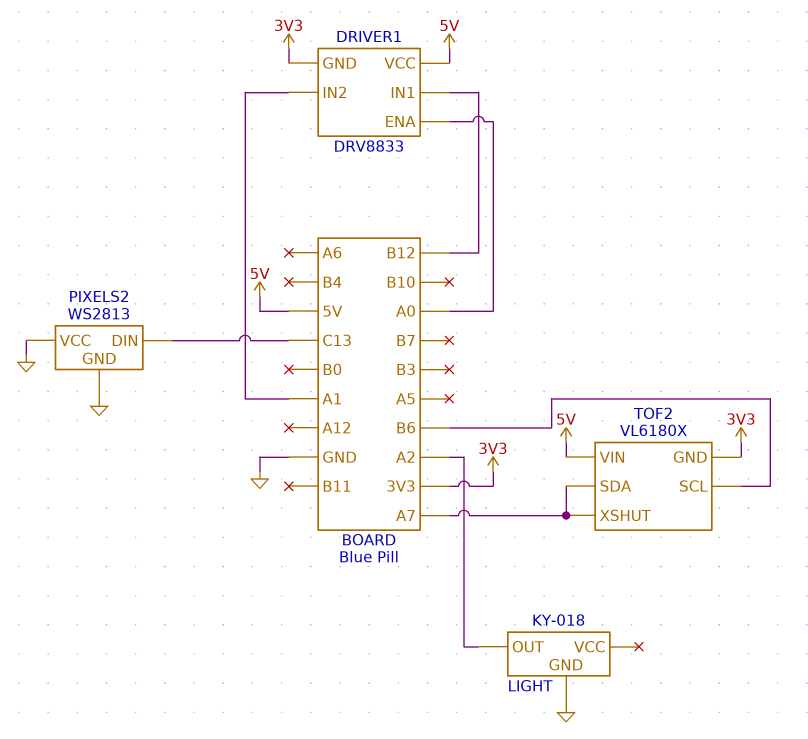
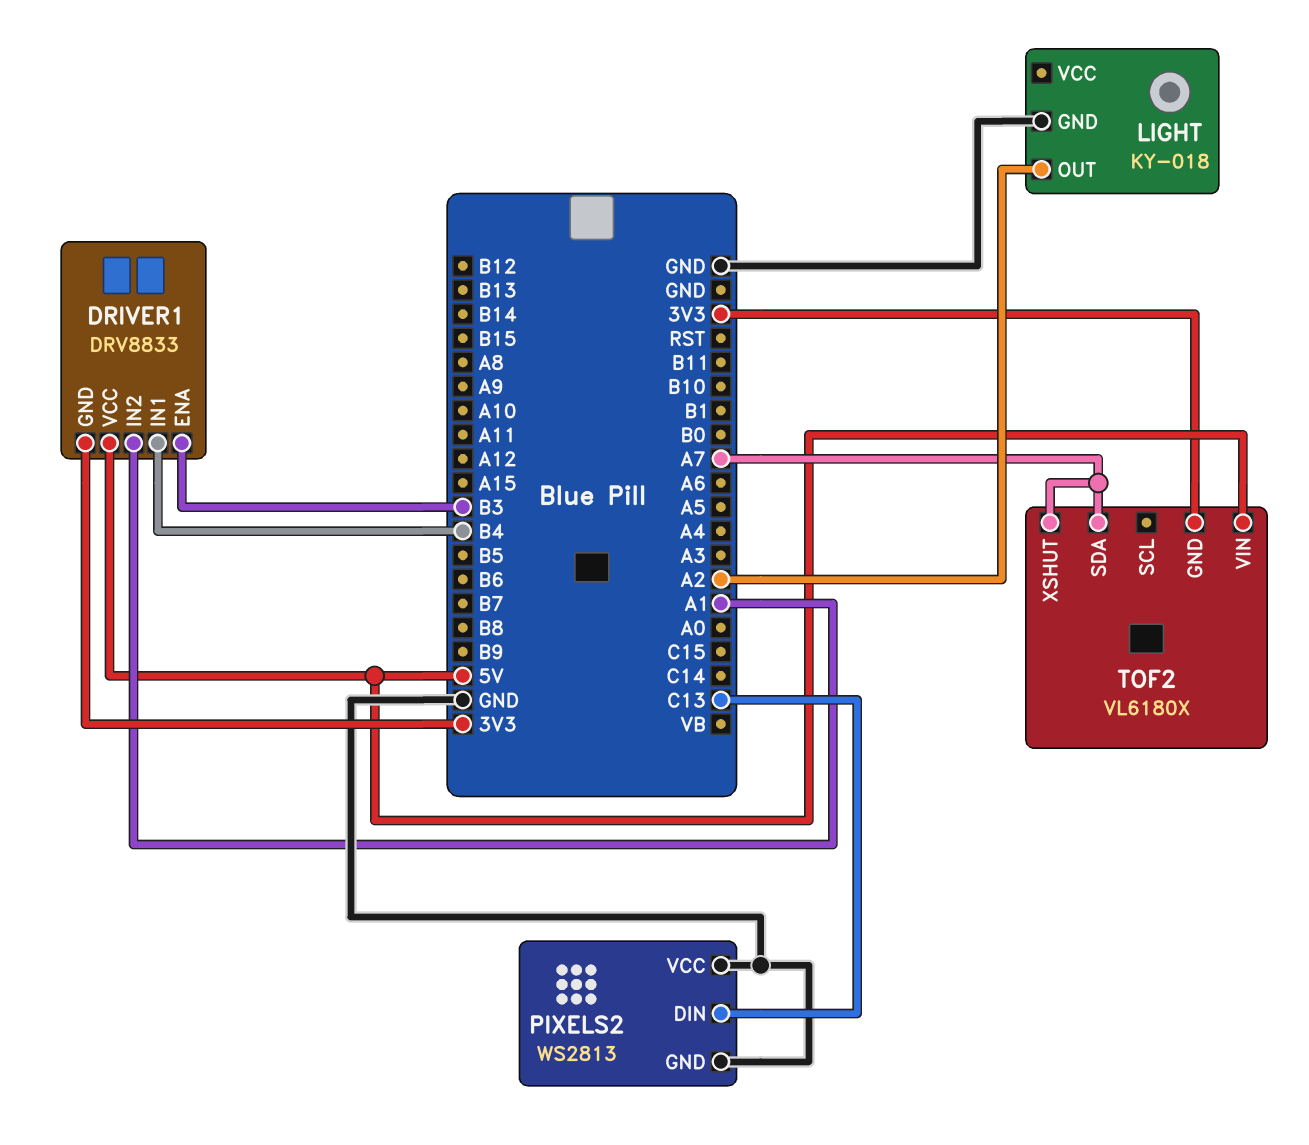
DRIVER1 pin ENA: A0 -> B3
DRIVER1 pin IN1: B12 -> B4
TOF2 pin SCL: B6 -> none

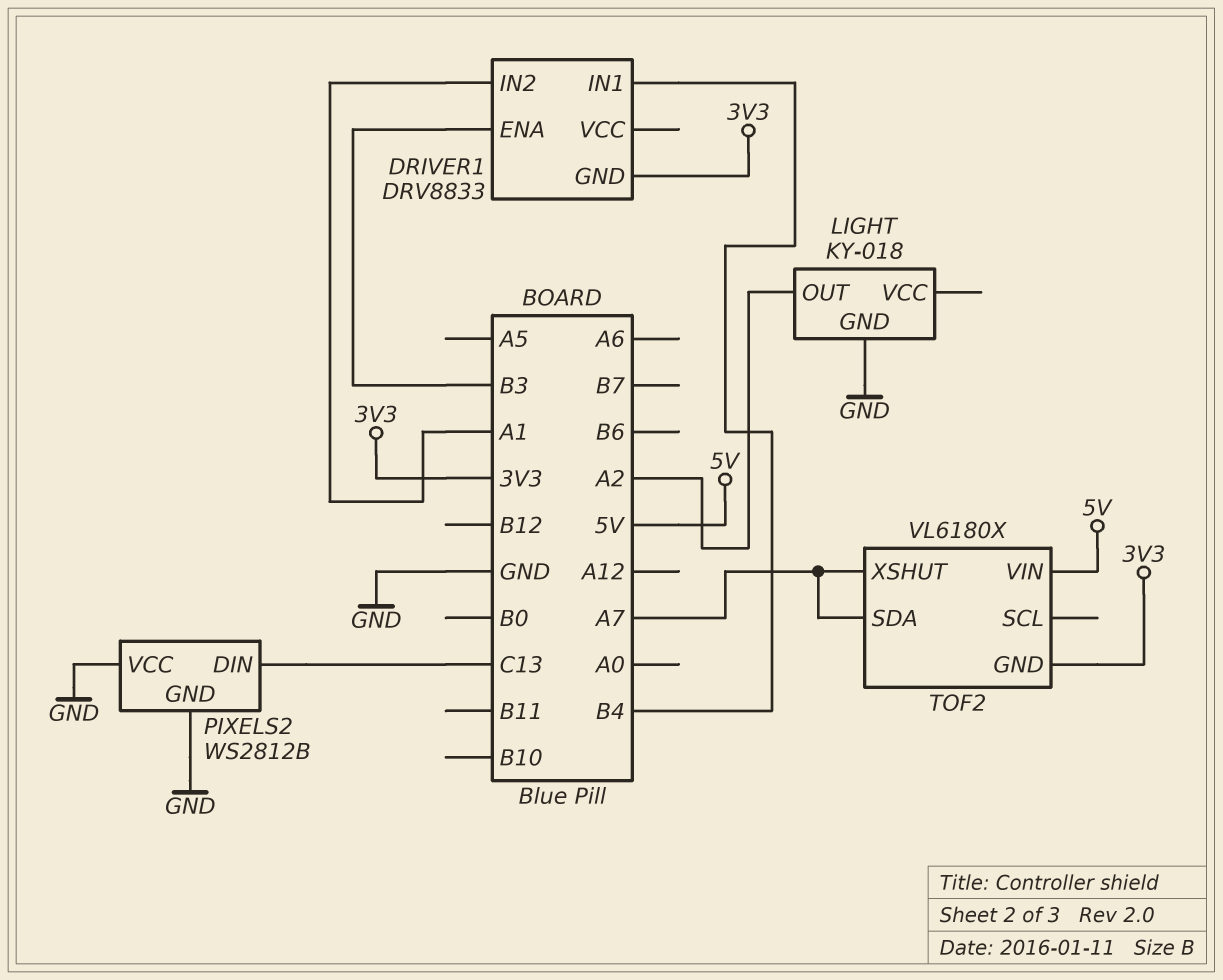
DRIVER1 pin VCC: 5V -> none
PIXELS2: WS2813 -> WS2812B

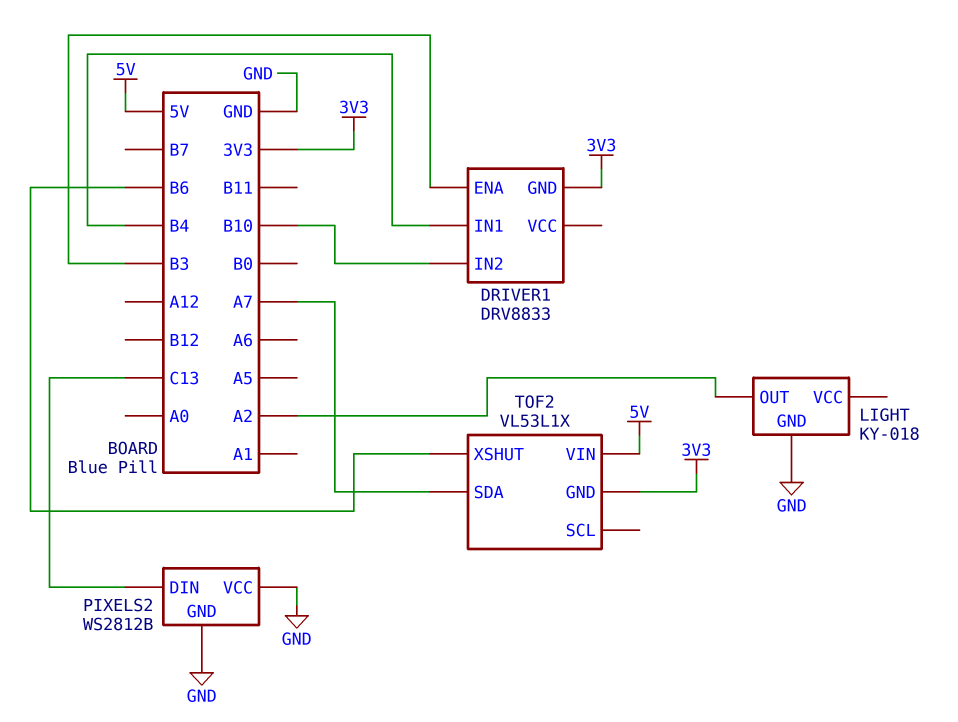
DRIVER1 pin IN2: A1 -> B10
TOF2: VL6180X -> VL53L1X
TOF2 pin XSHUT: A7 -> B6

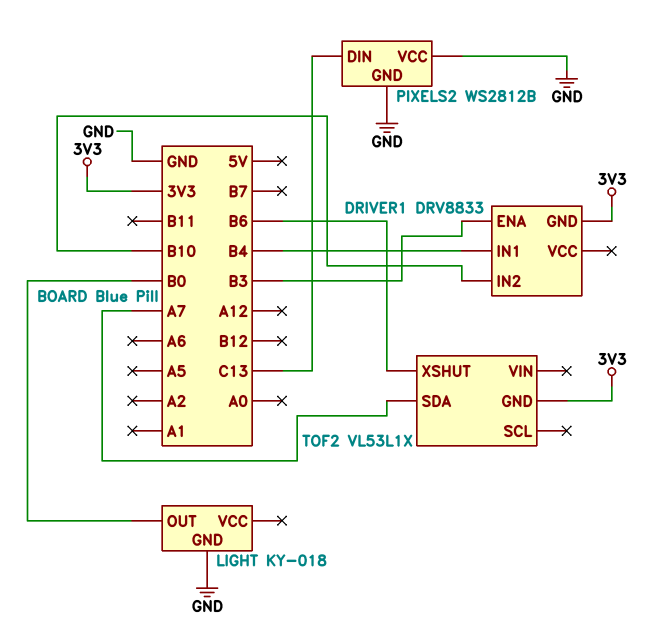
LIGHT pin OUT: A2 -> B0
TOF2 pin VIN: 5V -> none

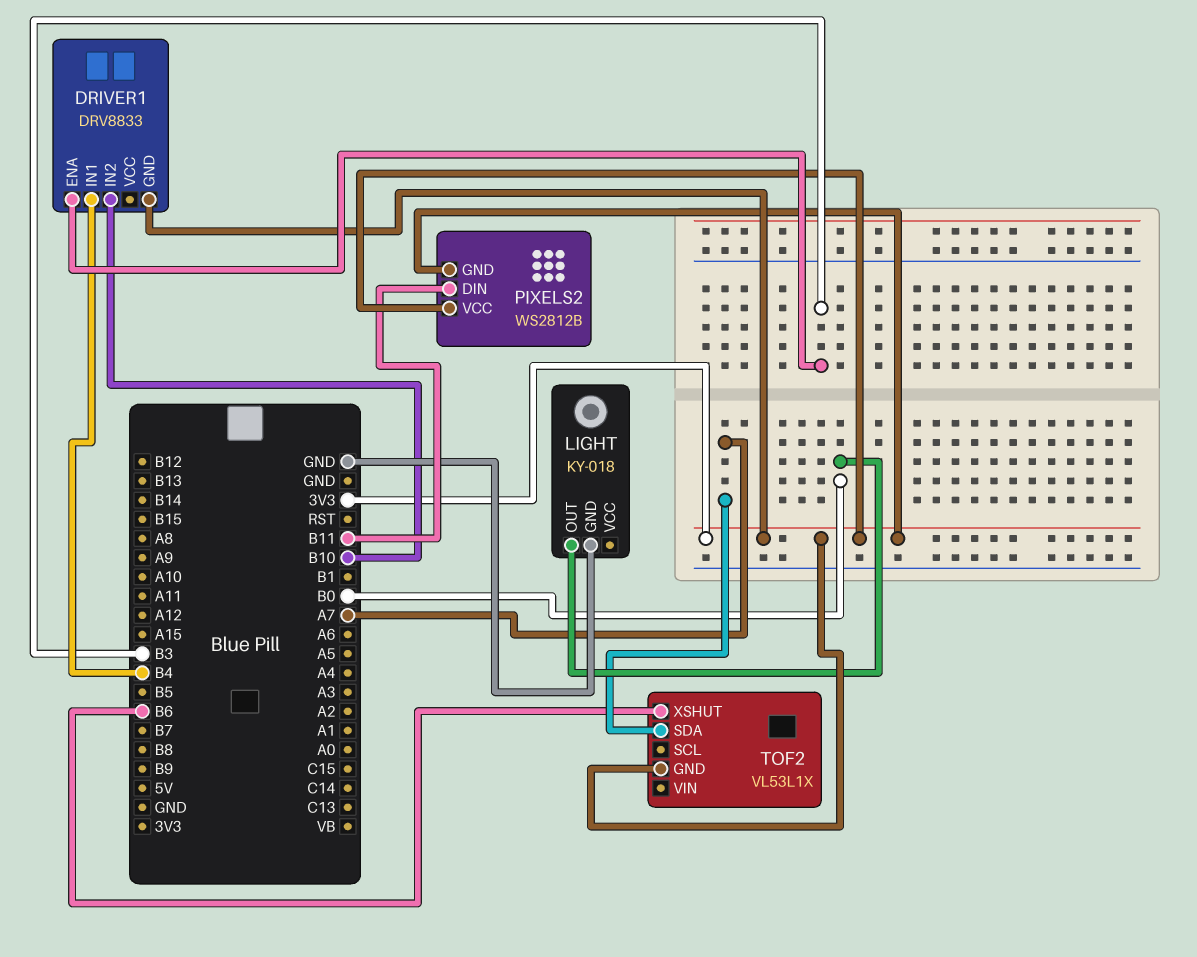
PIXELS2 pin DIN: C13 -> B11
PIXELS2 pin GND: GND -> 3V3
PIXELS2 pin VCC: GND -> 3V3

